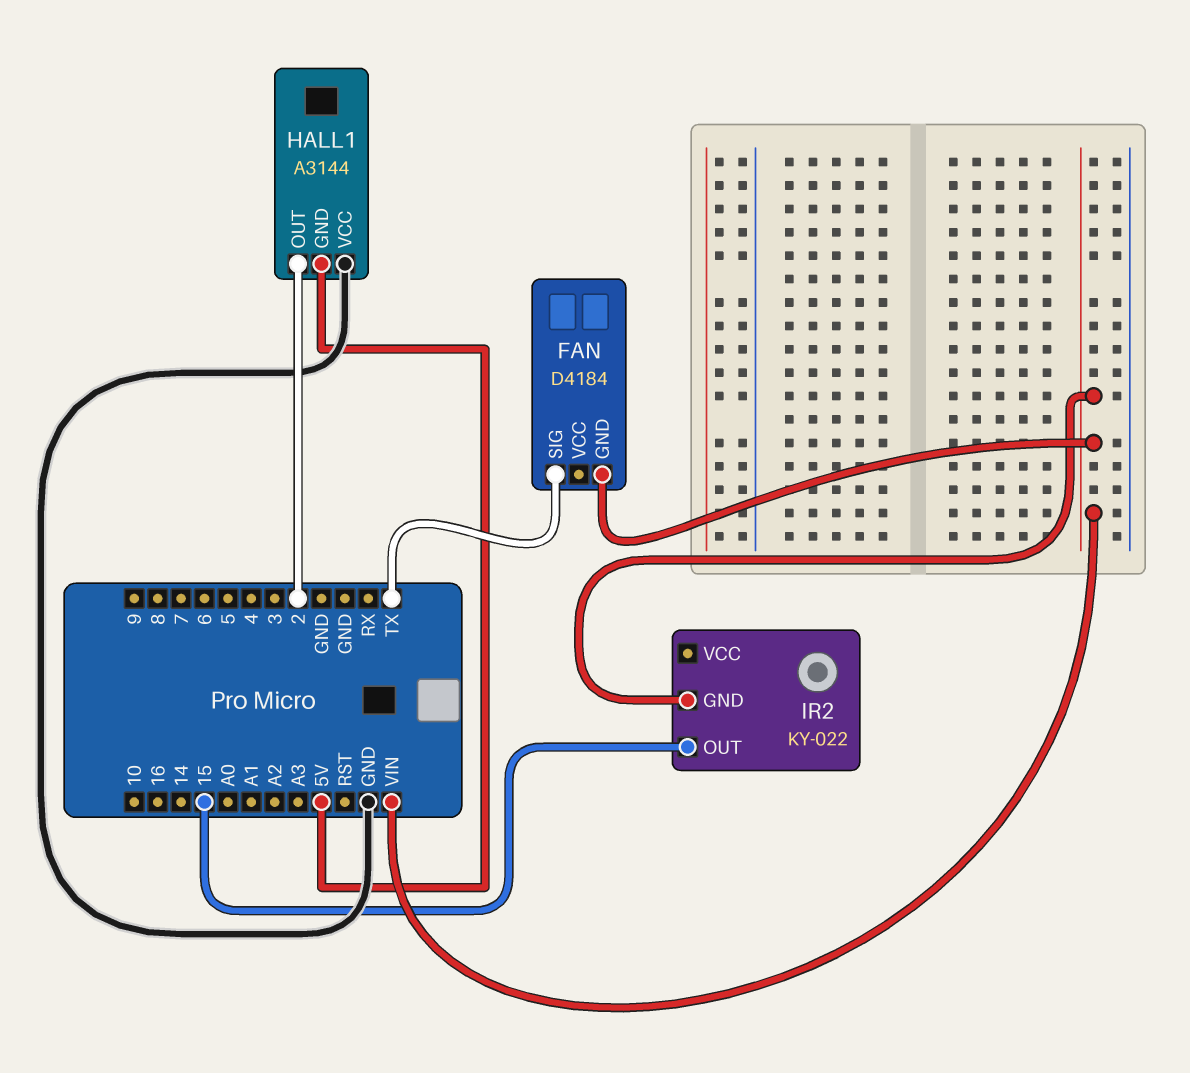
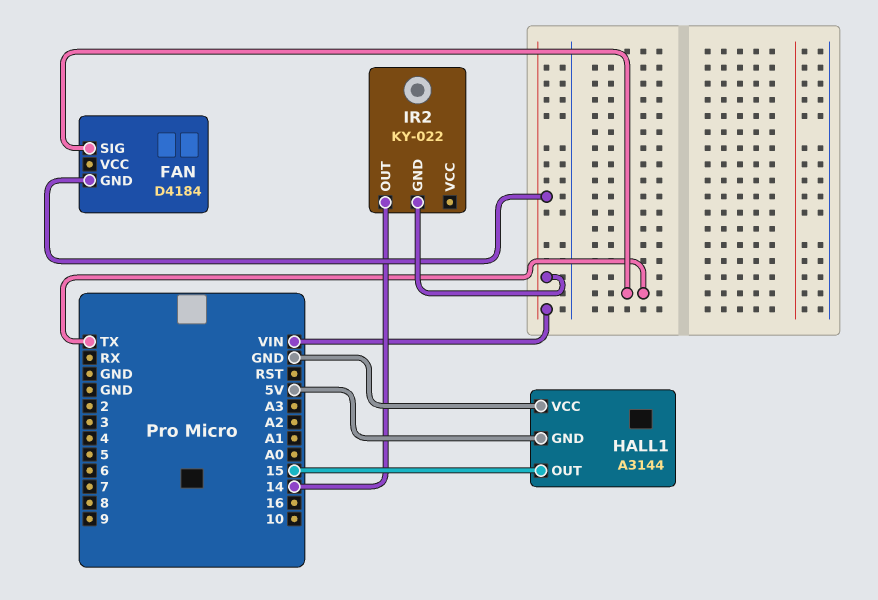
HALL1 pin OUT: 2 -> 15
IR2 pin OUT: 15 -> 14

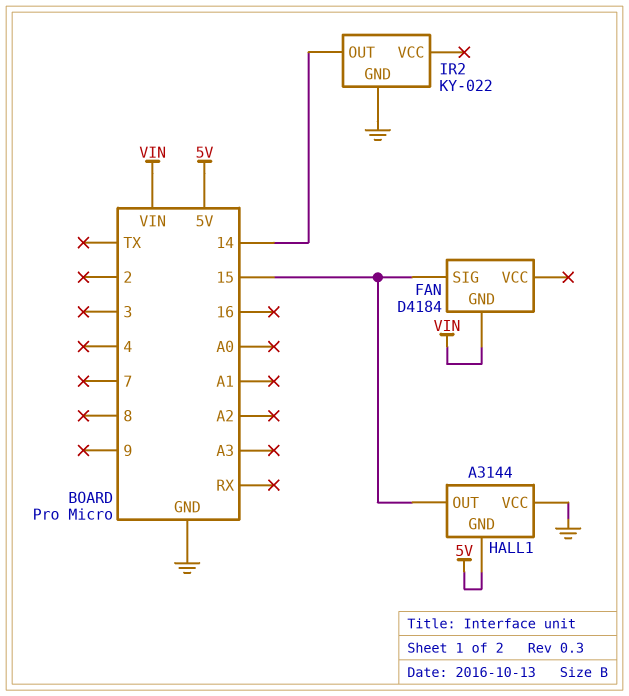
FAN pin SIG: TX -> 15
IR2 pin GND: VIN -> GND

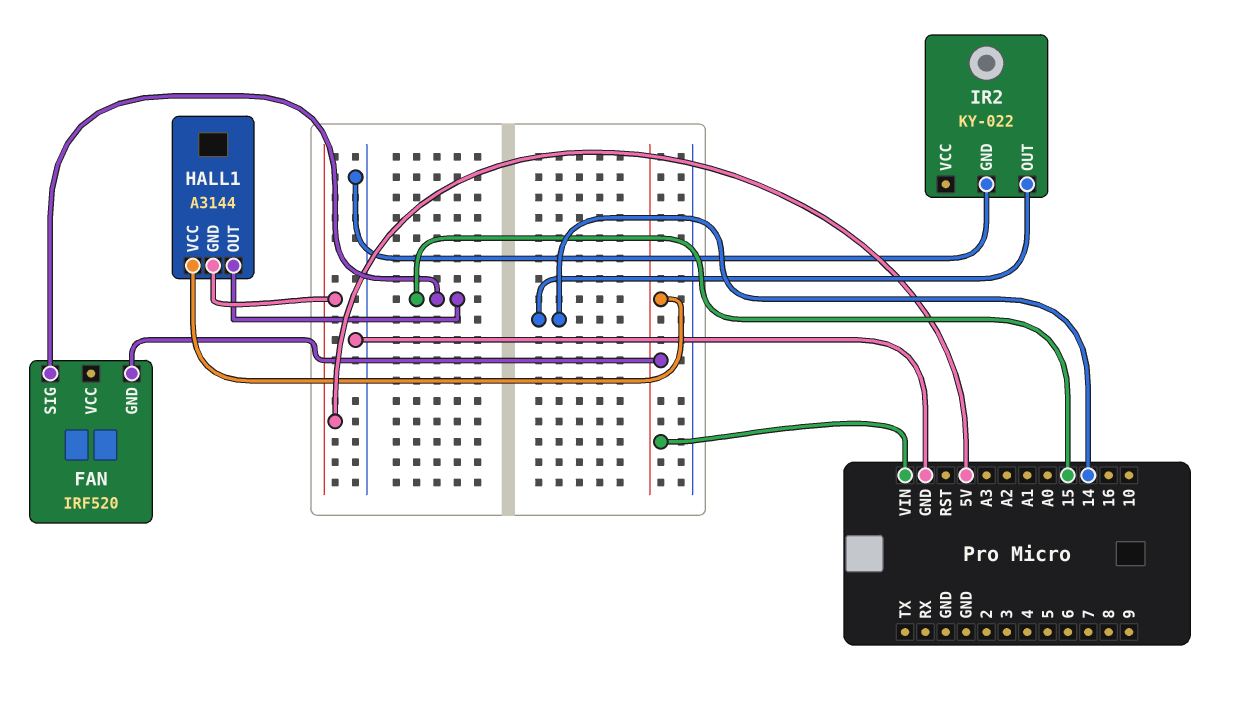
FAN: D4184 -> IRF520
HALL1 pin VCC: GND -> VIN

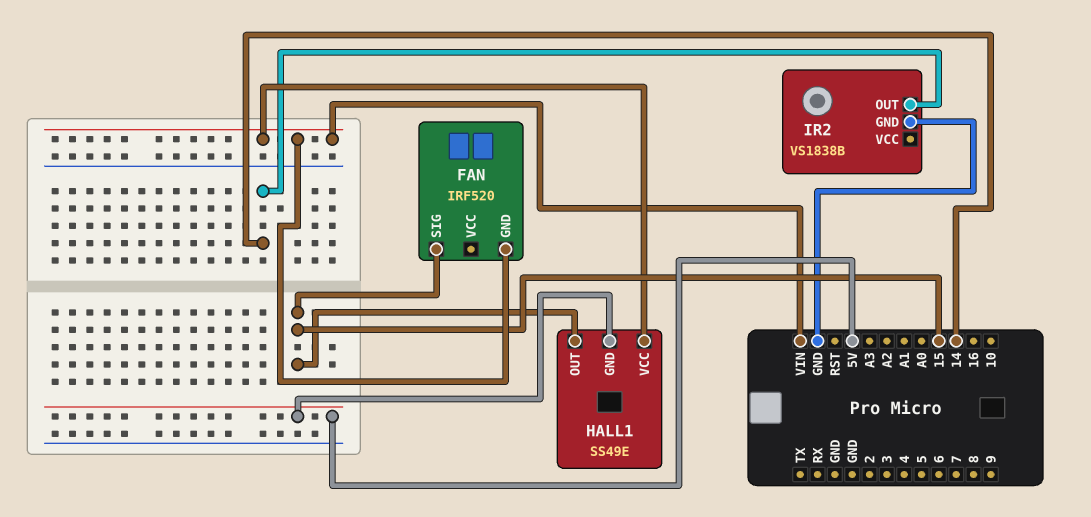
HALL1: A3144 -> SS49E
IR2: KY-022 -> VS1838B

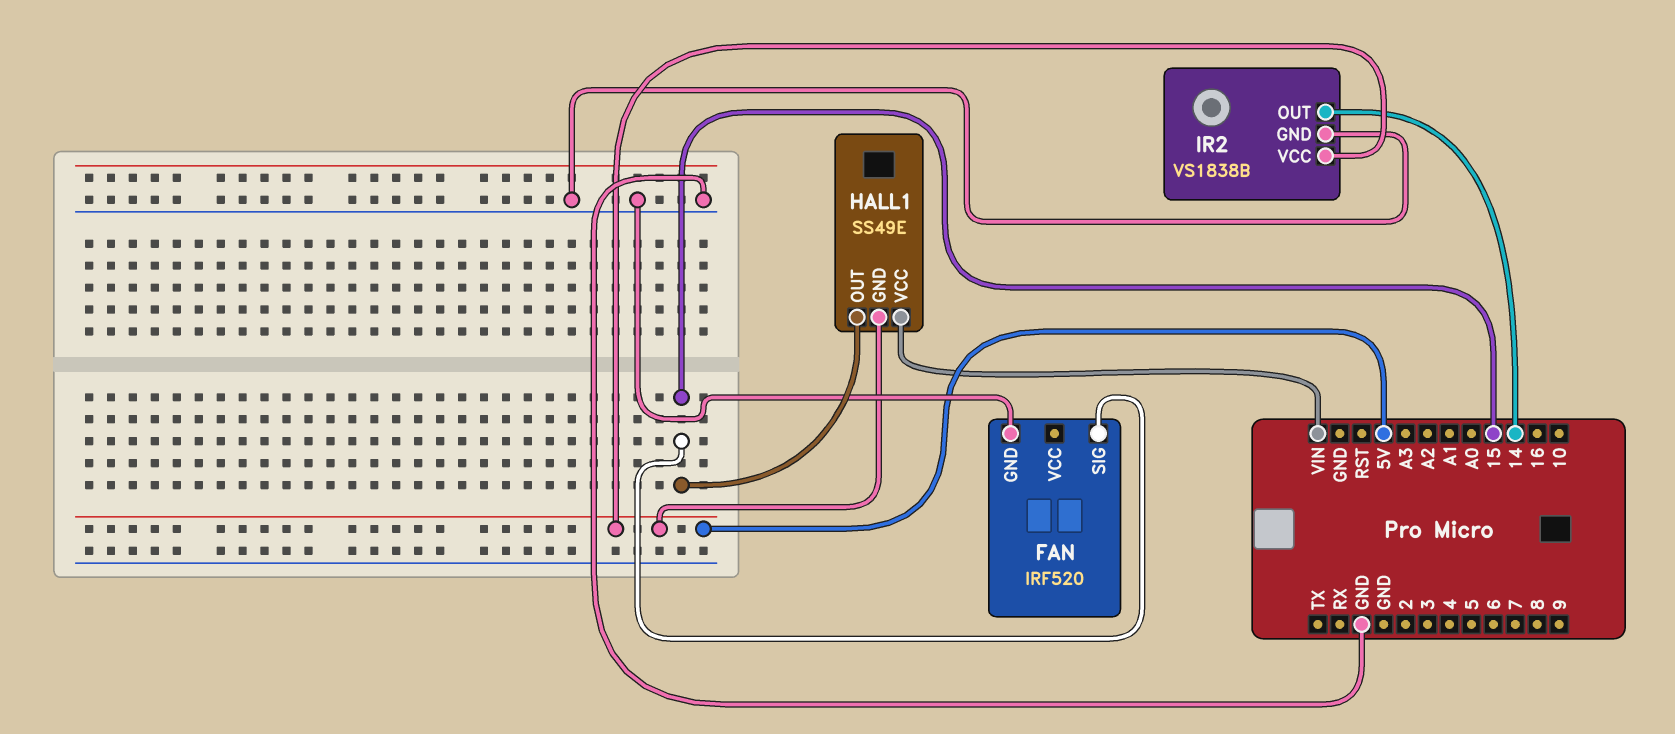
FAN pin GND: VIN -> GND
IR2 pin VCC: none -> 5V

